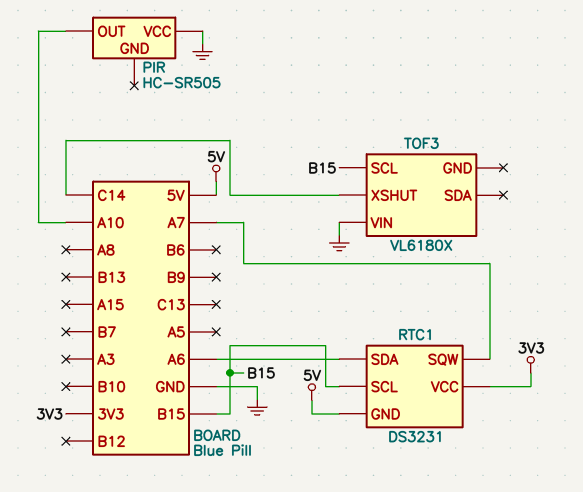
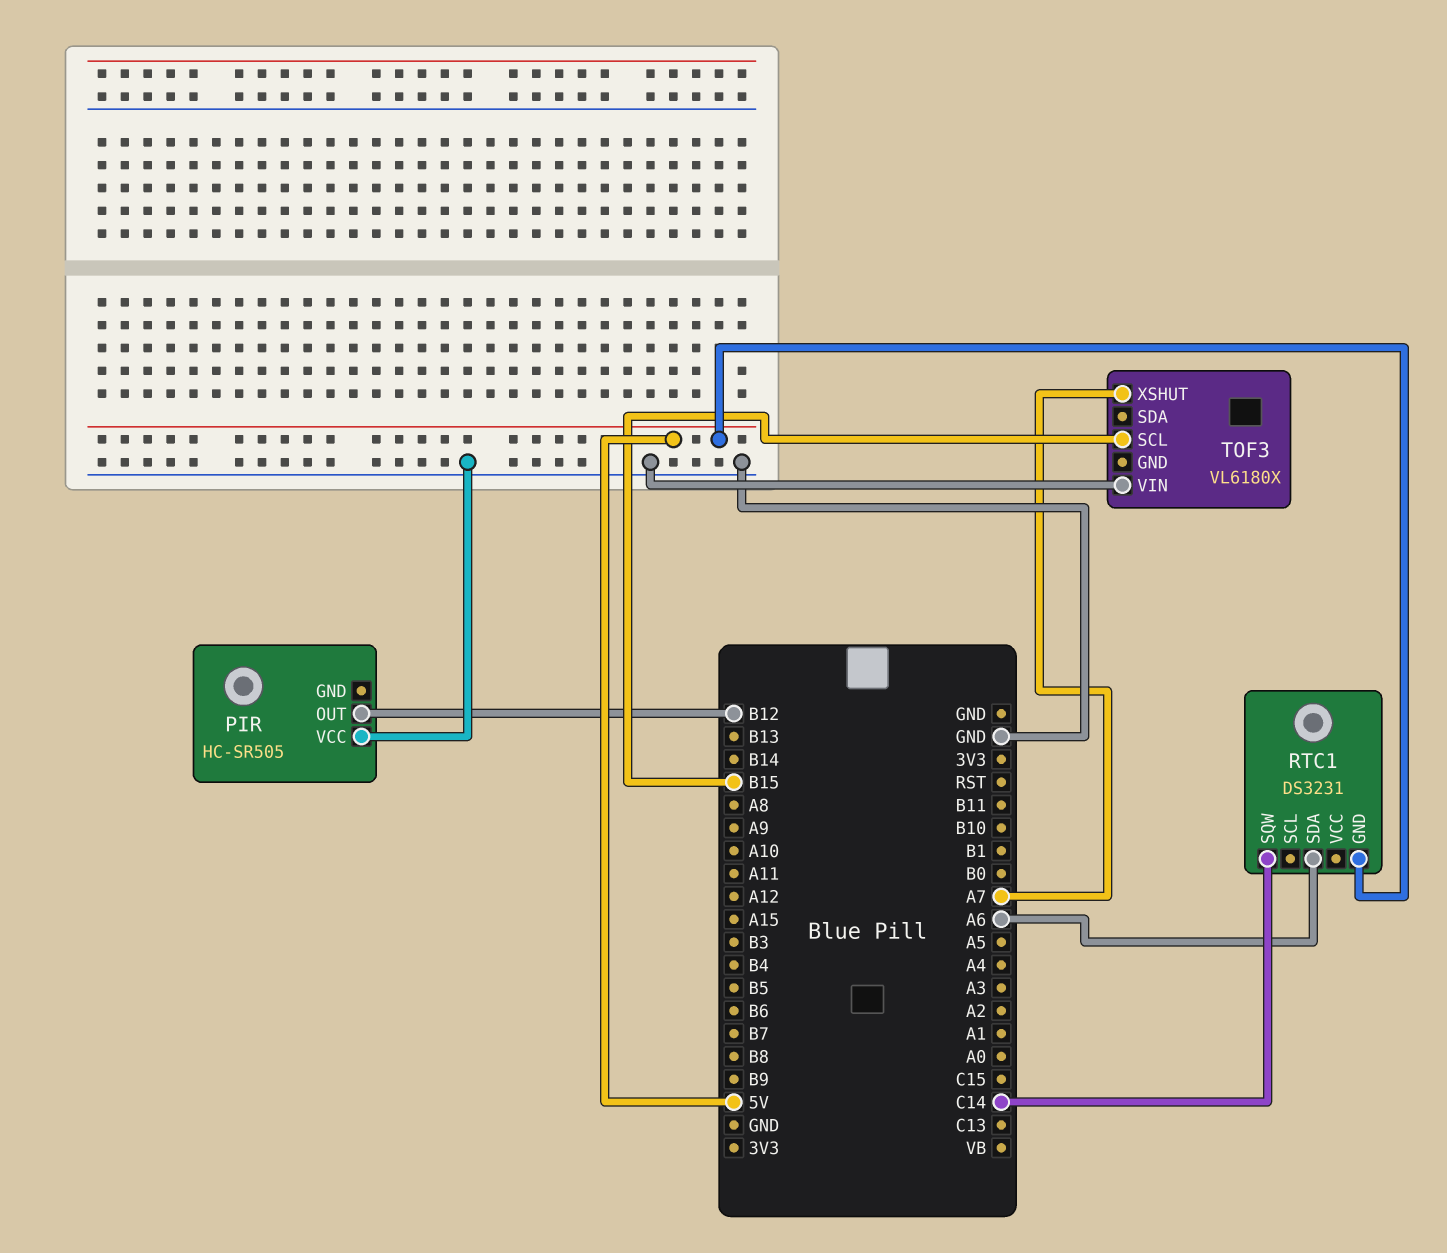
PIR pin OUT: A10 -> B12
RTC1 pin SCL: B15 -> none
RTC1 pin SQW: A7 -> C14
RTC1 pin VCC: 3V3 -> none
TOF3 pin XSHUT: C14 -> A7

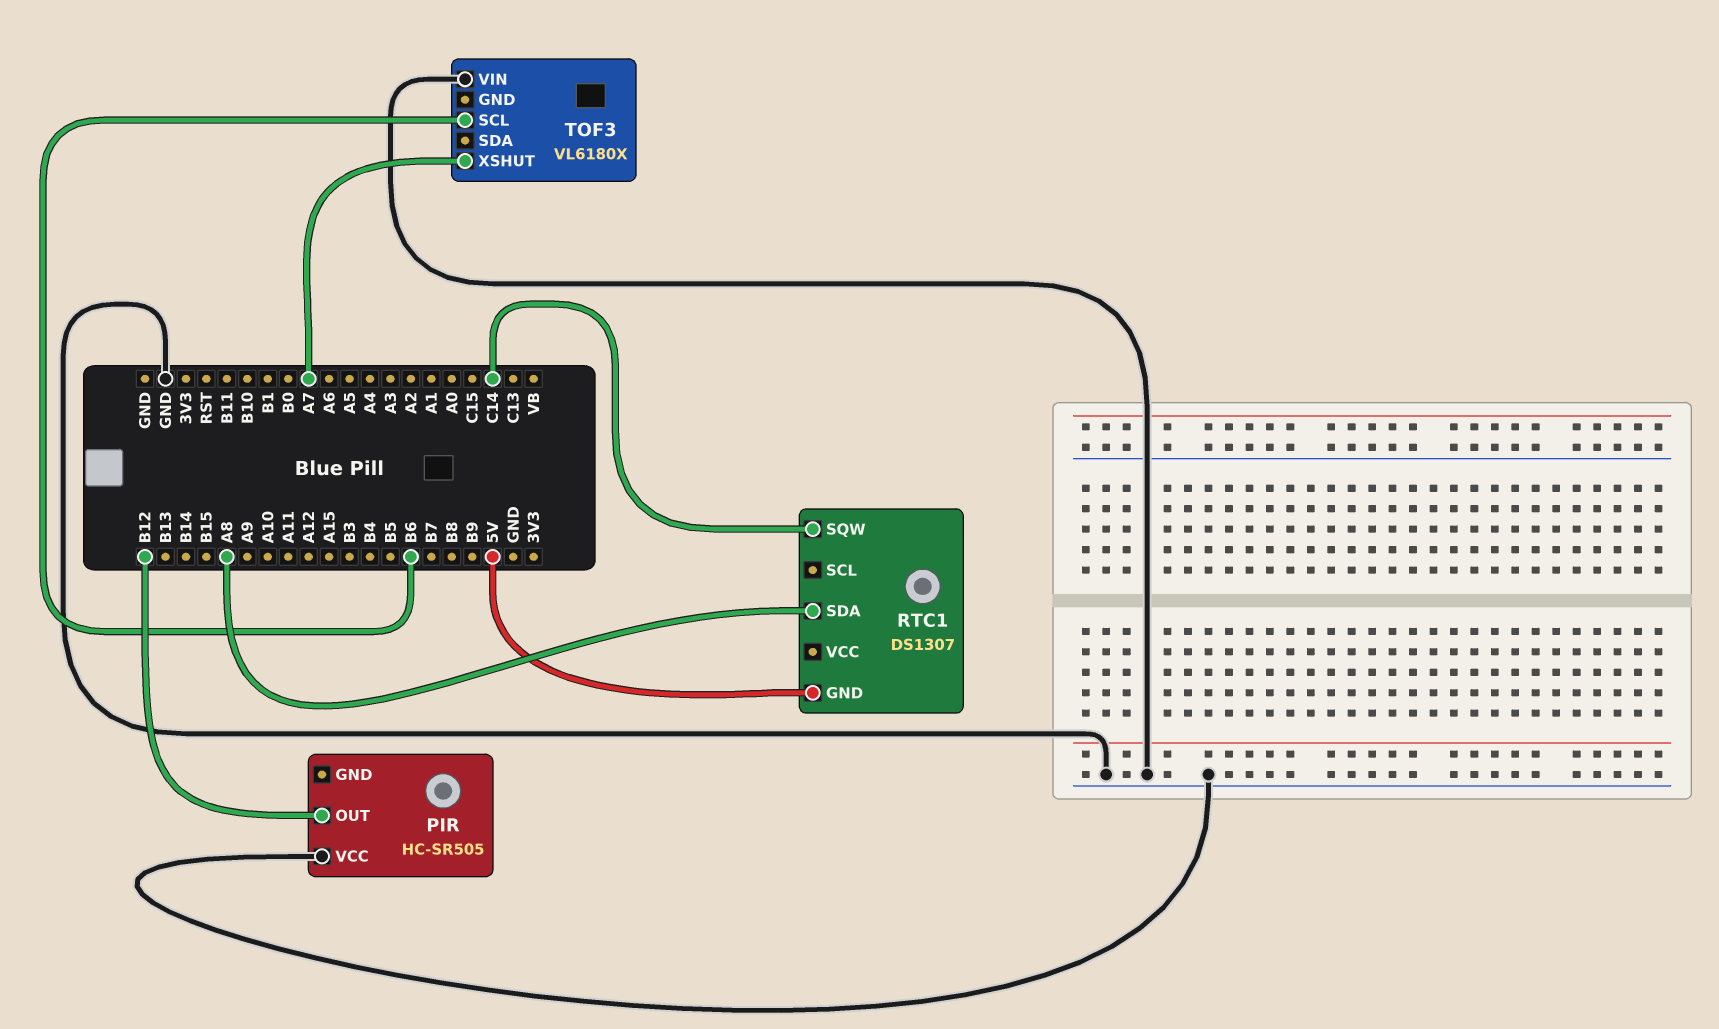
RTC1: DS3231 -> DS1307
RTC1 pin SDA: A6 -> A8
TOF3 pin SCL: B15 -> B6

